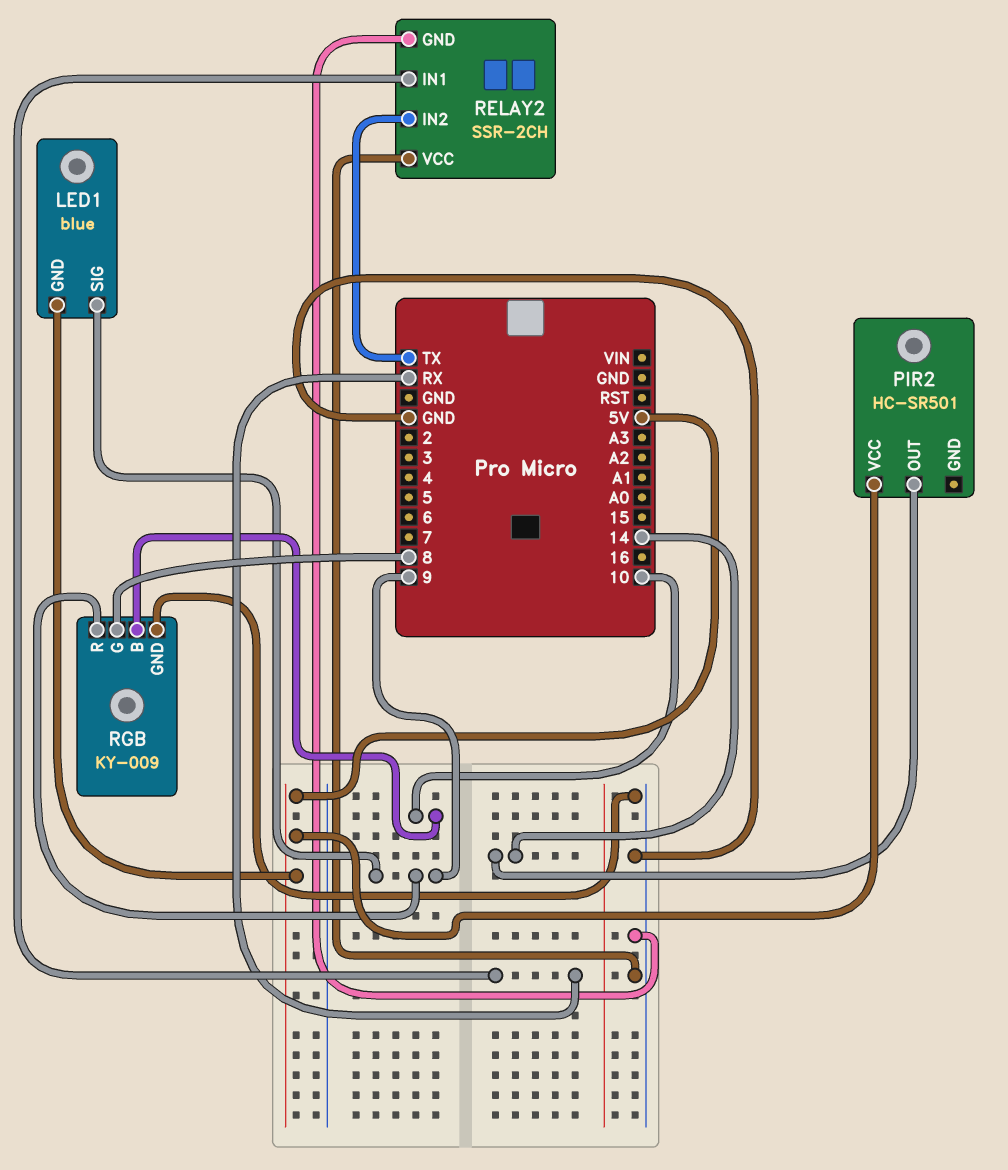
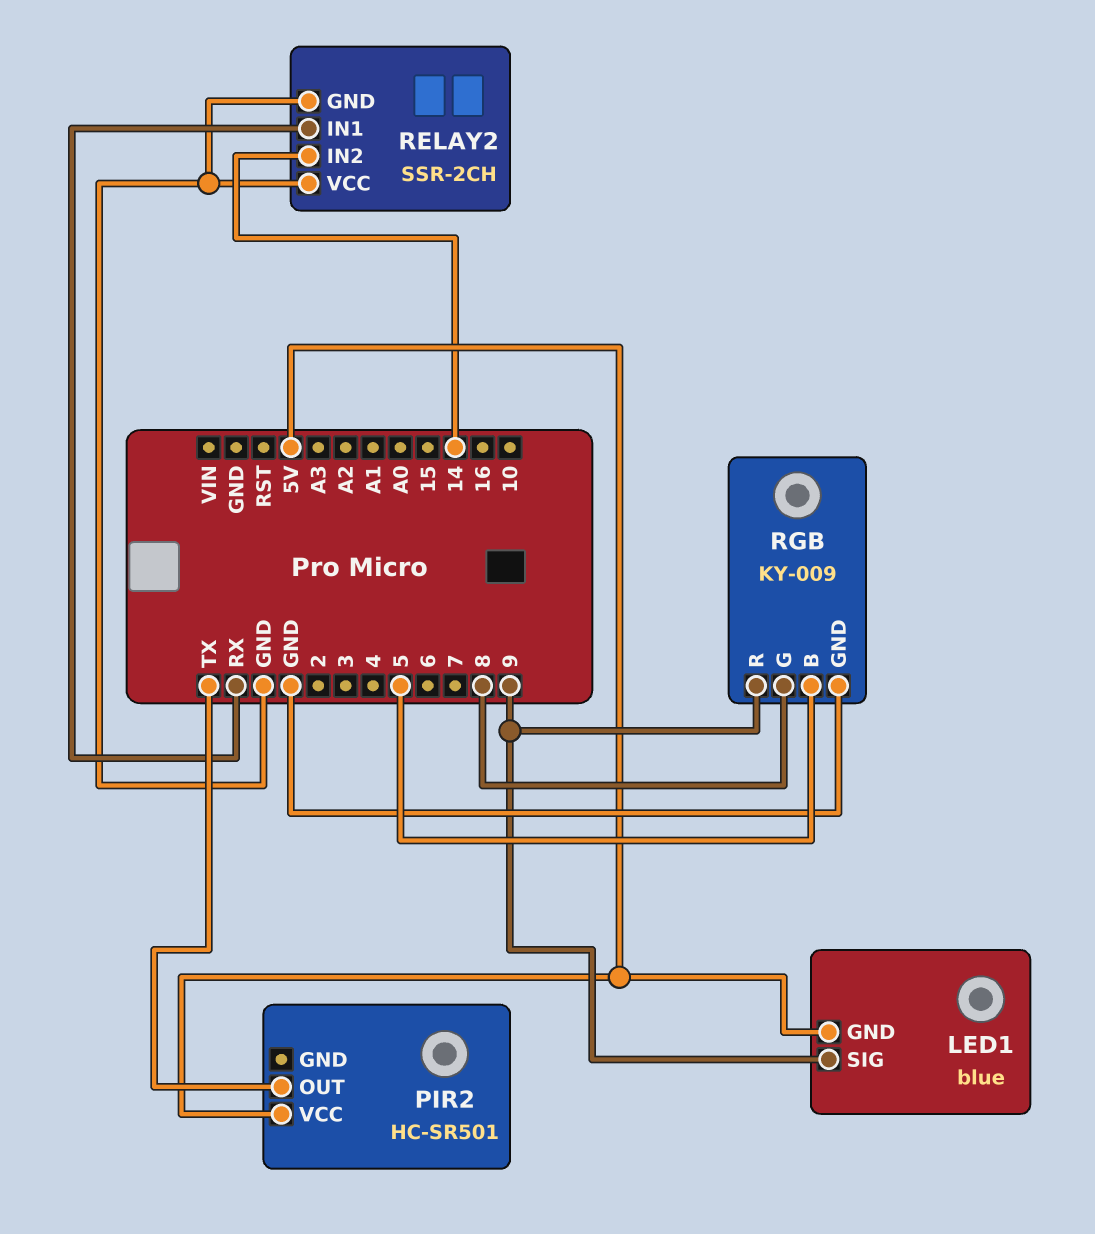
PIR2 pin OUT: 14 -> TX
RELAY2 pin IN2: TX -> 14
RGB pin B: 10 -> 5

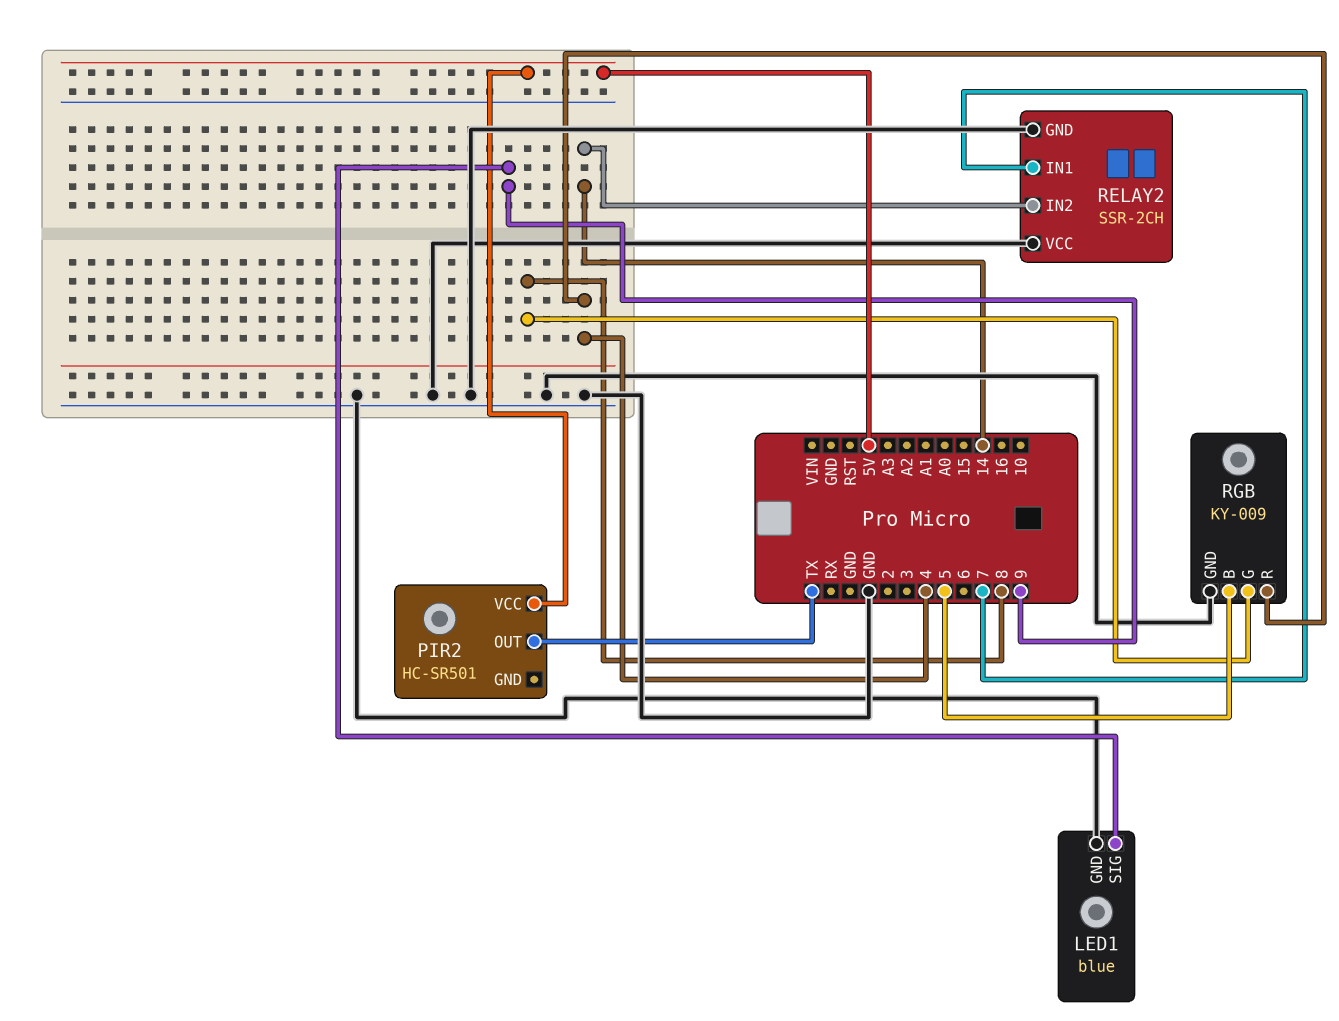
LED1 pin GND: 5V -> GND
RELAY2 pin IN1: RX -> 7
RGB pin R: 9 -> 4

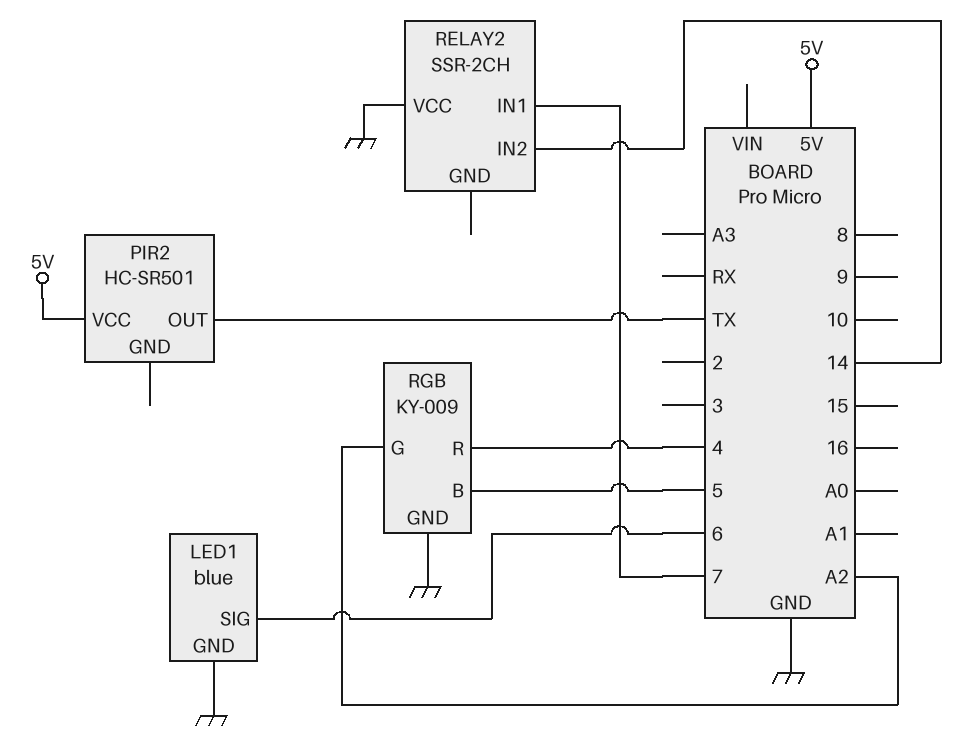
LED1 pin SIG: 9 -> 6
RELAY2 pin GND: GND -> none
RGB pin G: 8 -> A2

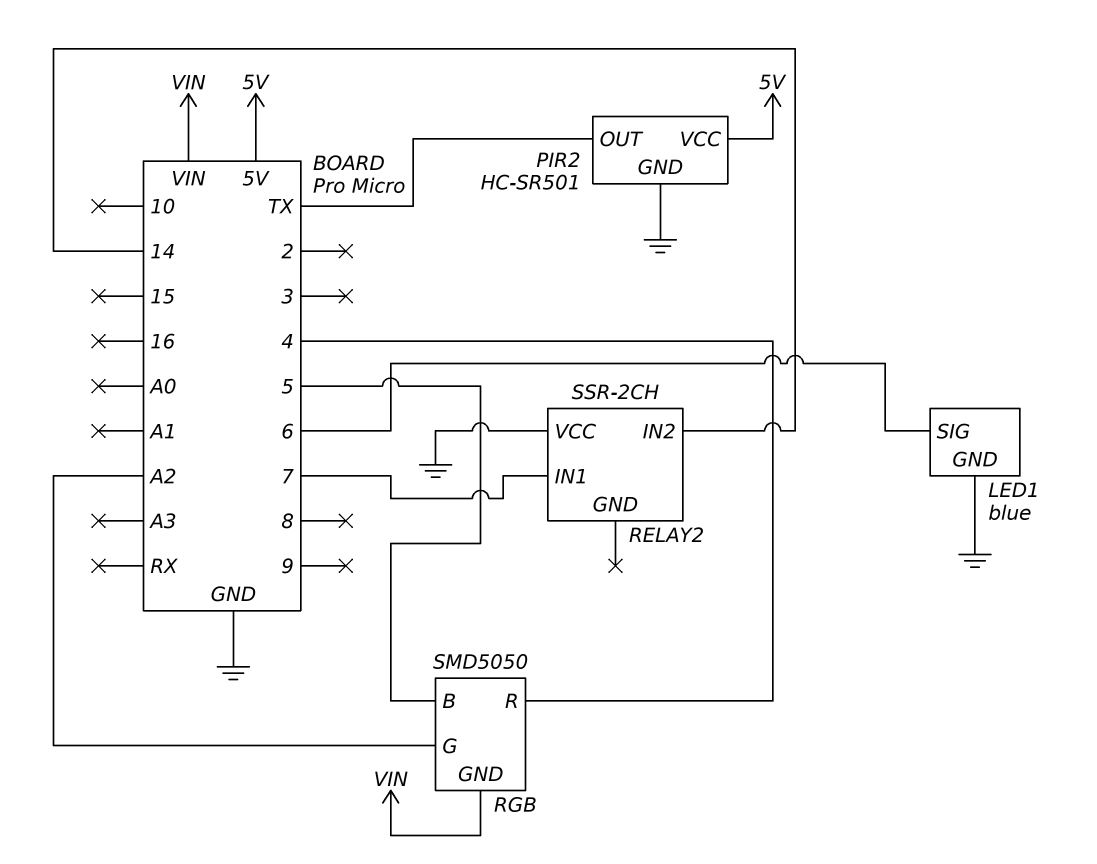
PIR2 pin GND: none -> GND
RGB: KY-009 -> SMD5050
RGB pin GND: GND -> VIN

